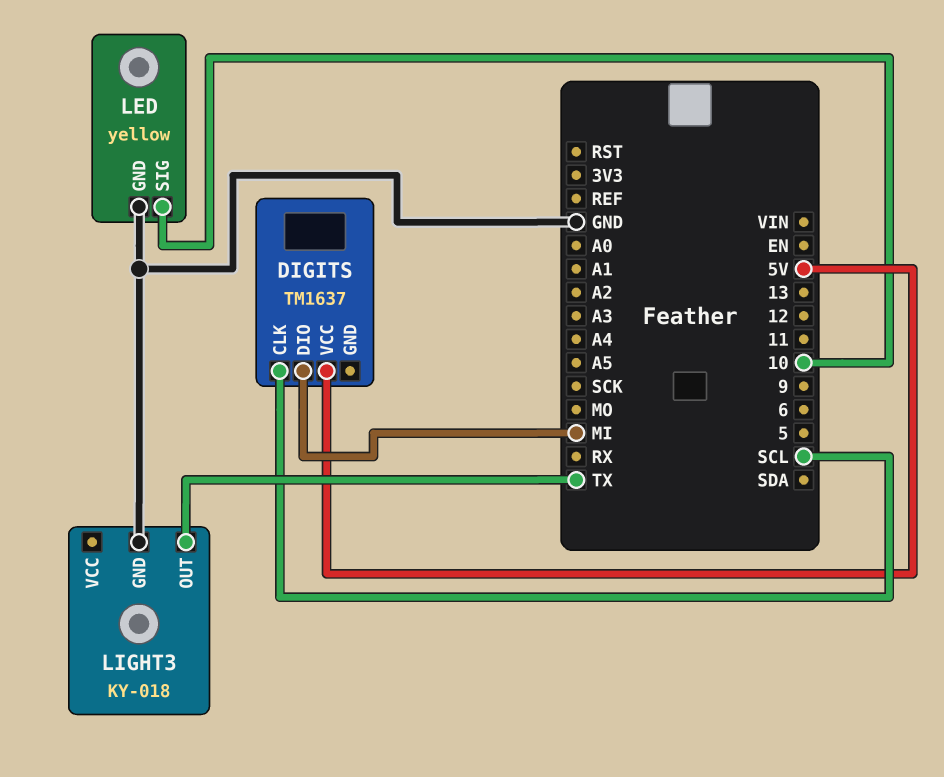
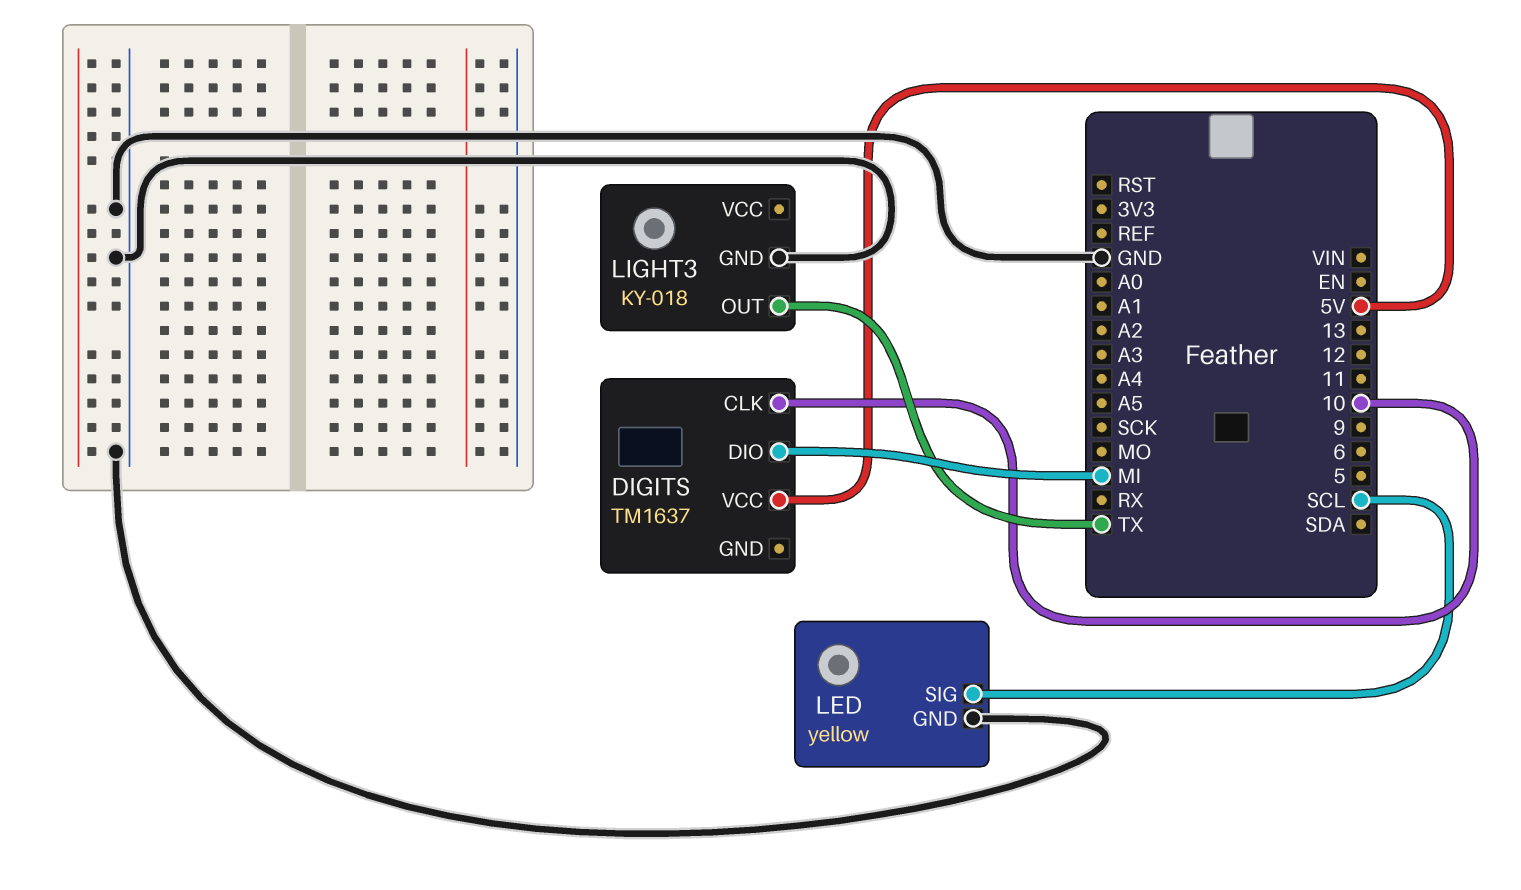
DIGITS pin CLK: SCL -> 10
LED pin SIG: 10 -> SCL

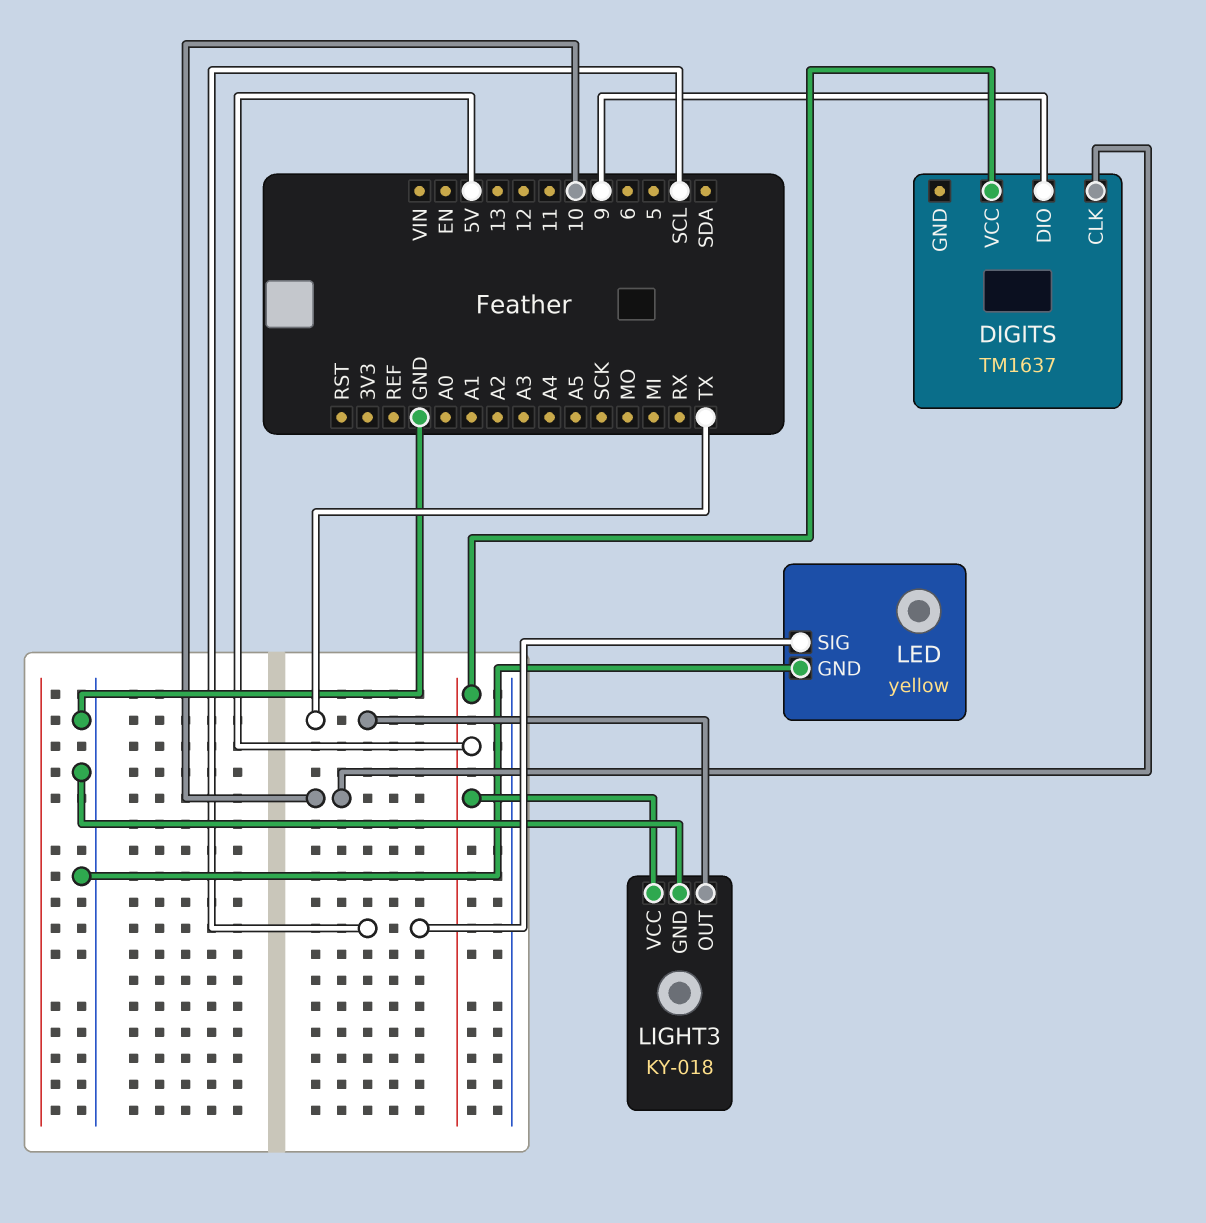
DIGITS pin DIO: MI -> 9
LIGHT3 pin VCC: none -> 5V

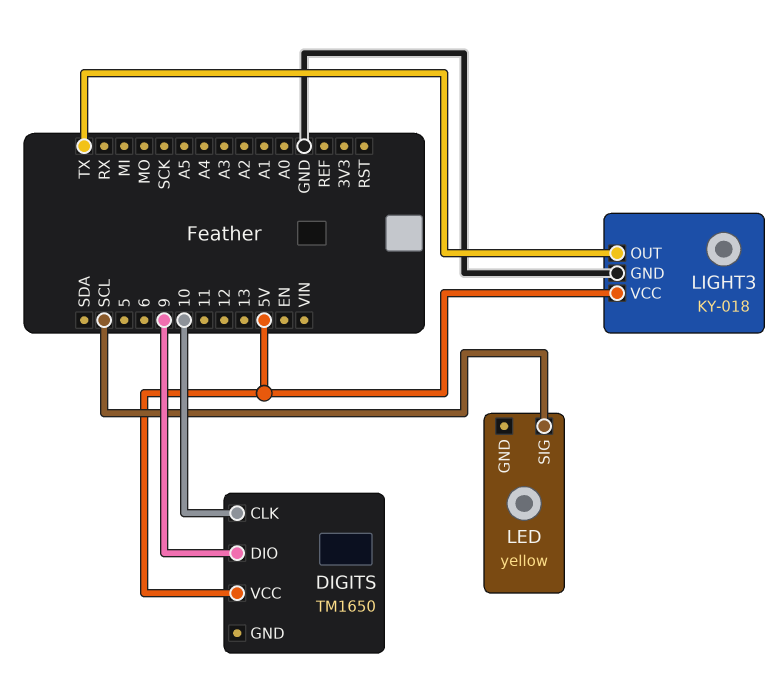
DIGITS: TM1637 -> TM1650
LED pin GND: GND -> none

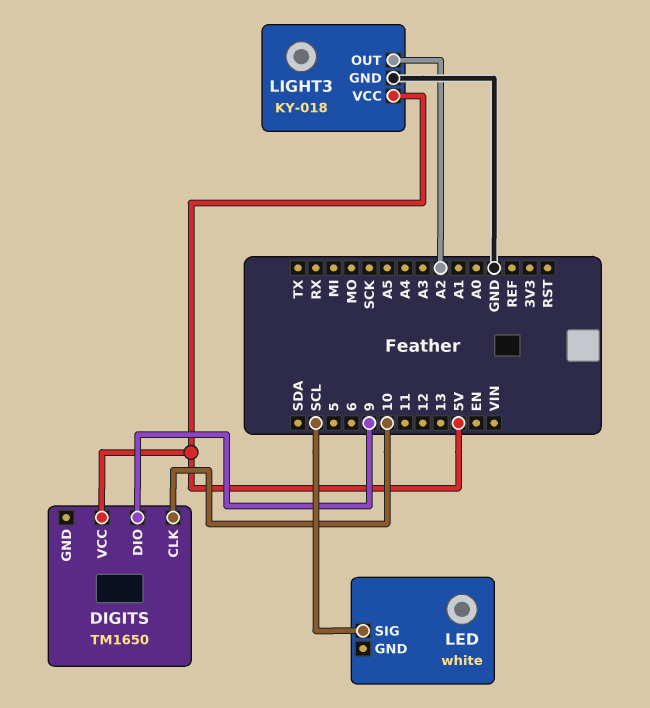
LED: yellow -> white
LIGHT3 pin OUT: TX -> A2

